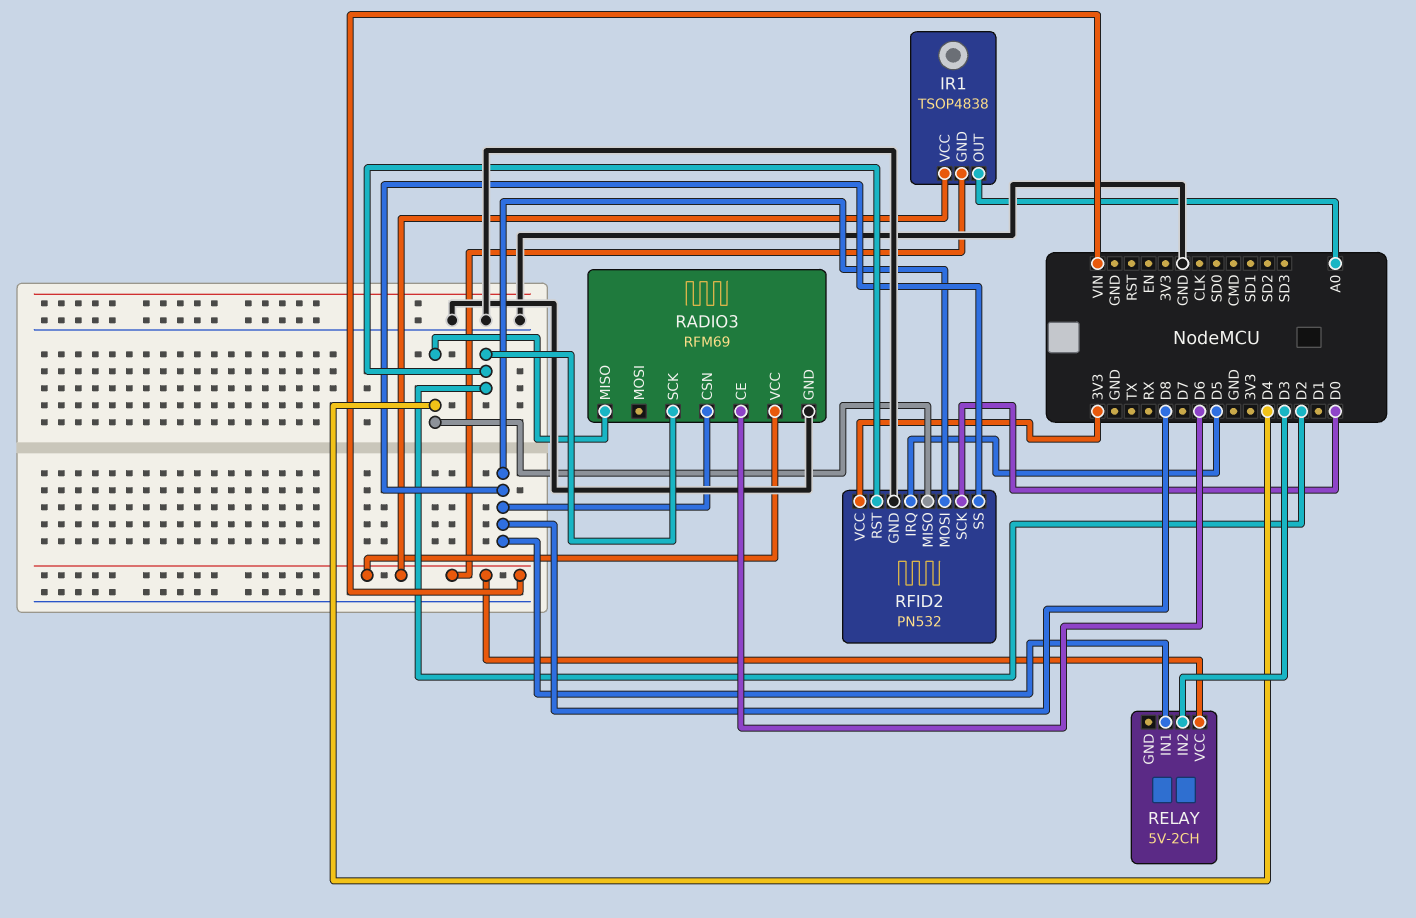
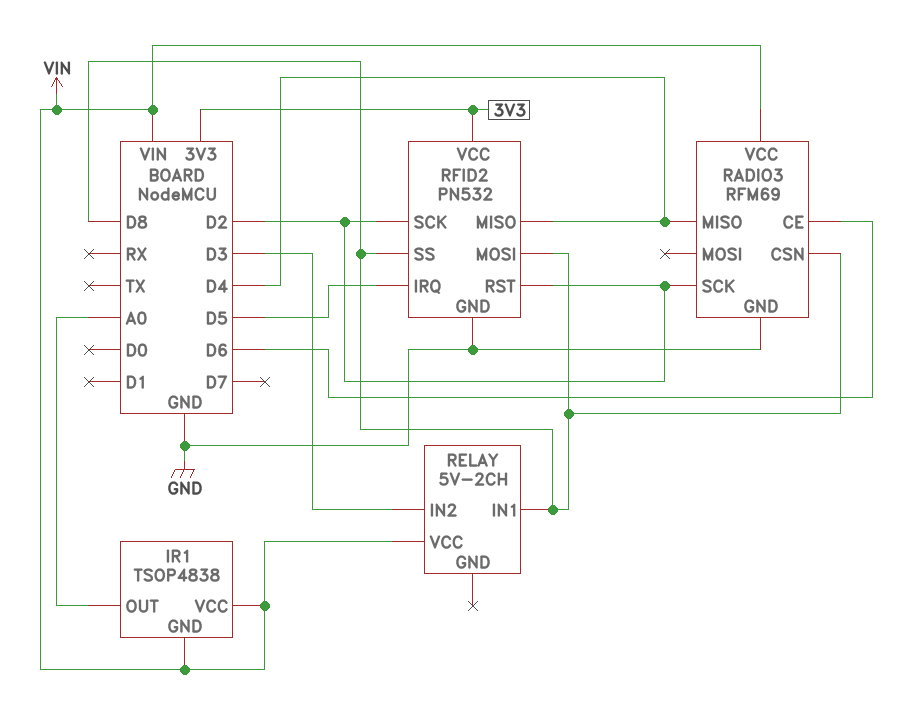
RFID2 pin SCK: D0 -> D2

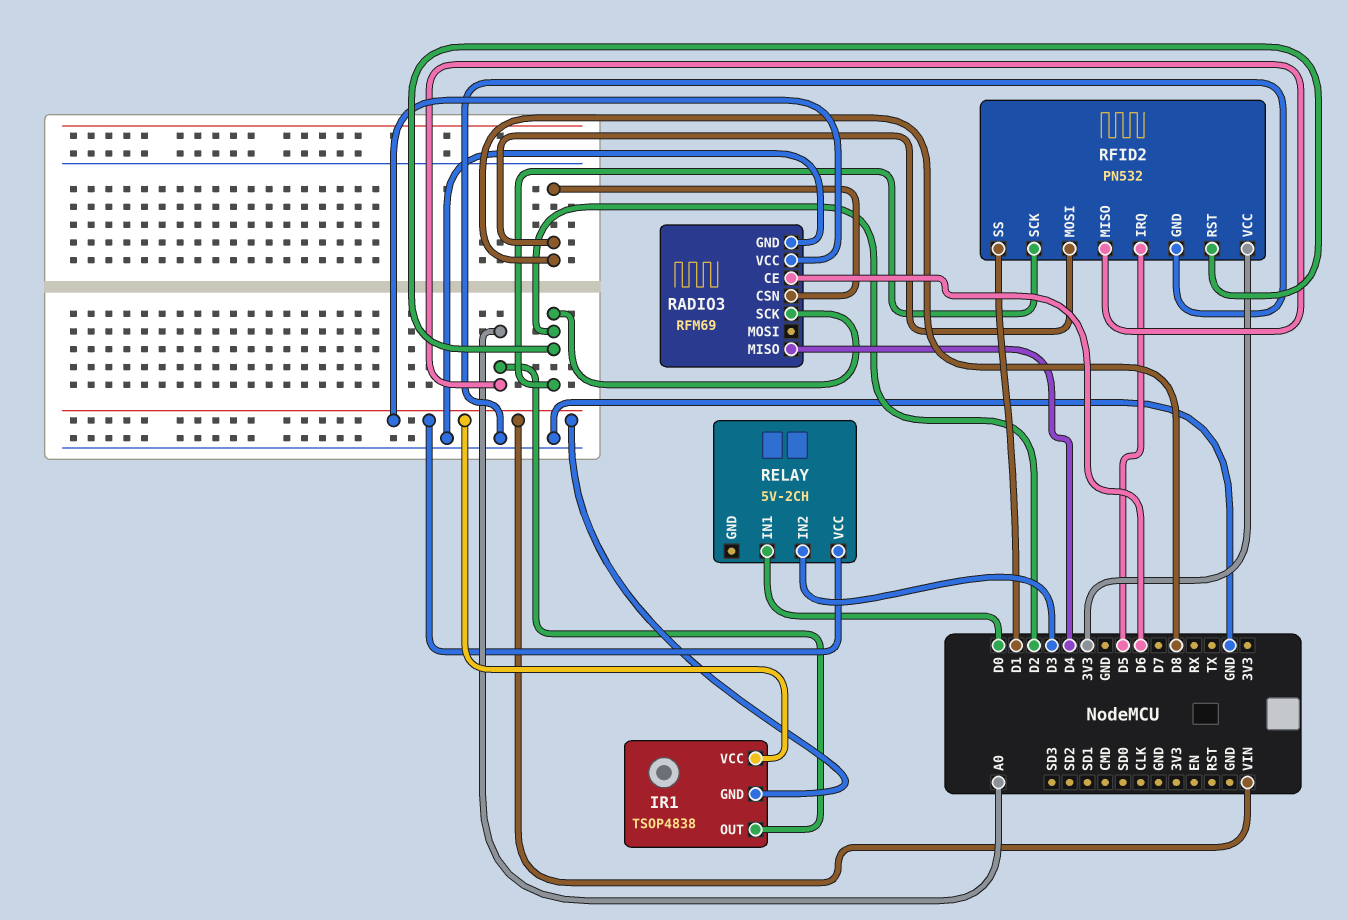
RELAY pin IN1: D8 -> D0
RFID2 pin MISO: D4 -> A0
RFID2 pin SS: D8 -> D1

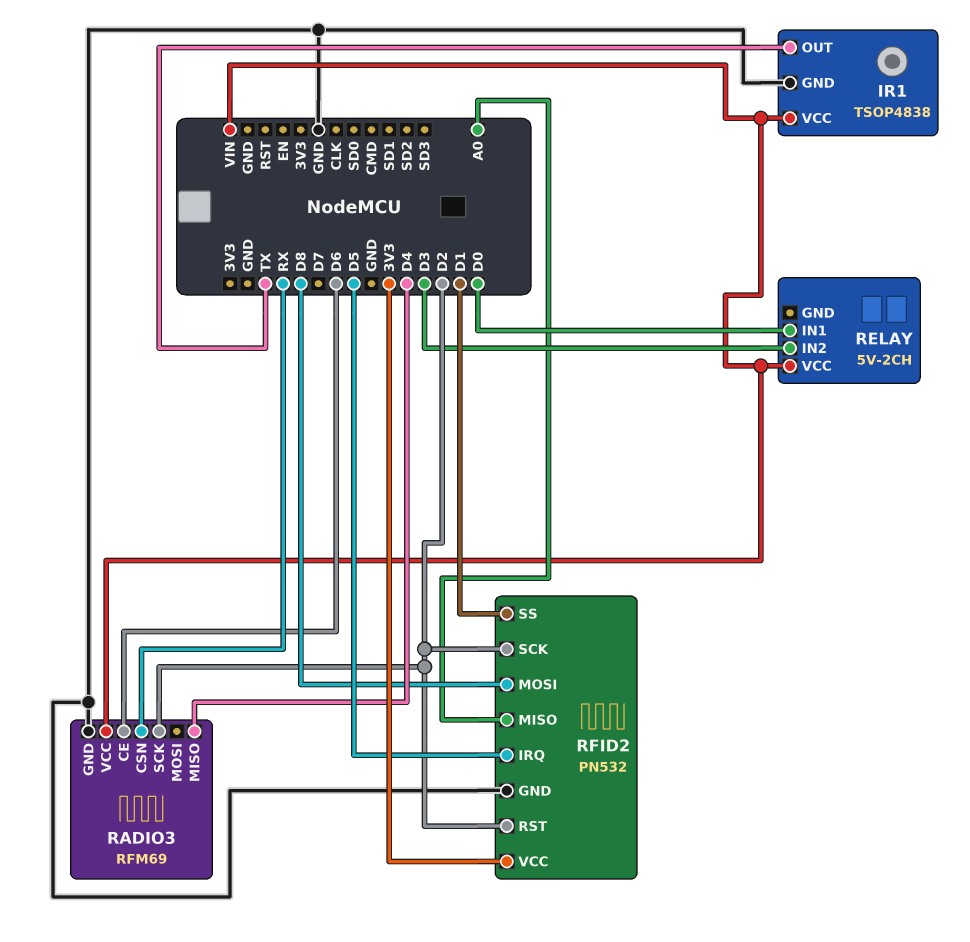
IR1 pin GND: VIN -> GND
IR1 pin OUT: A0 -> TX
RADIO3 pin CSN: D8 -> RX

